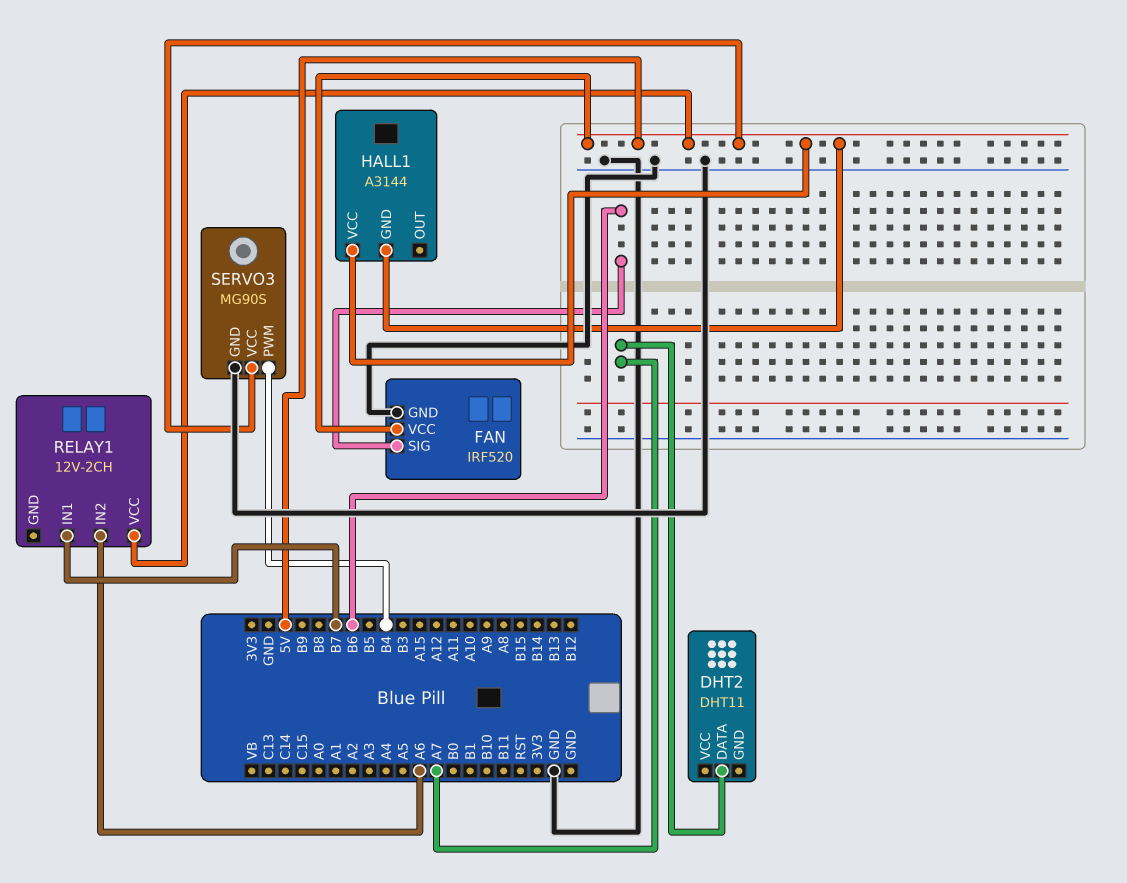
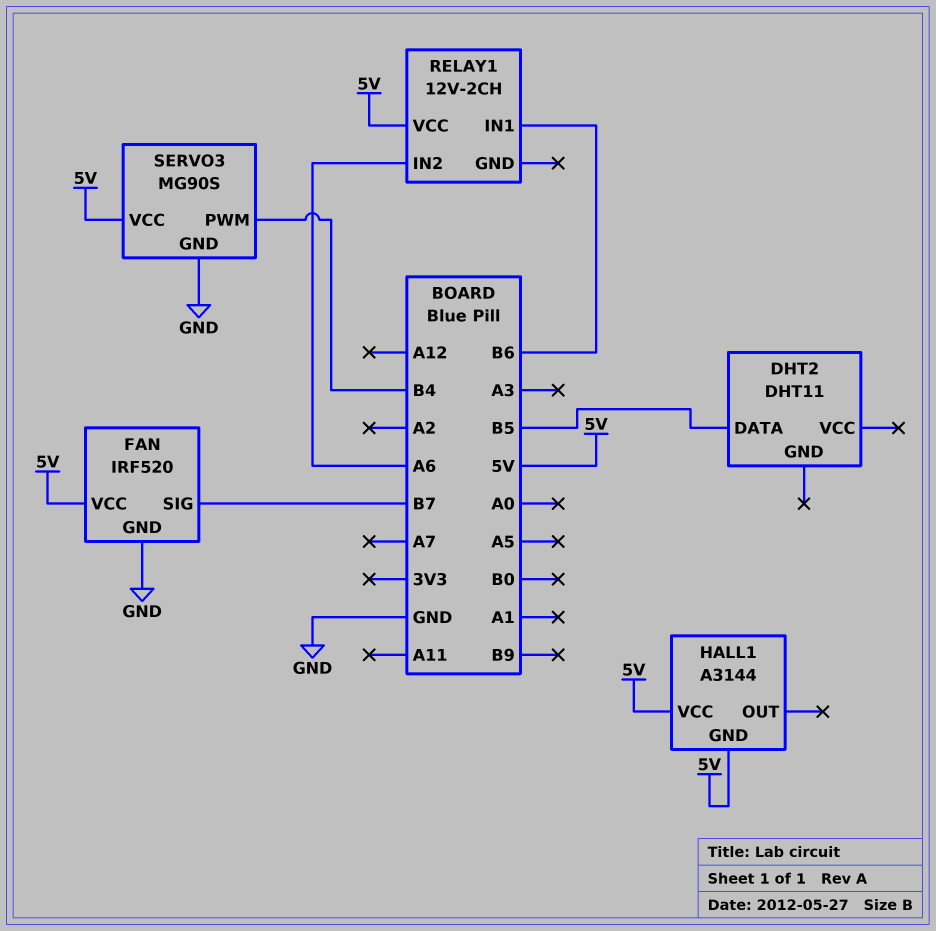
DHT2 pin DATA: A7 -> B5
FAN pin SIG: B6 -> B7
RELAY1 pin IN1: B7 -> B6

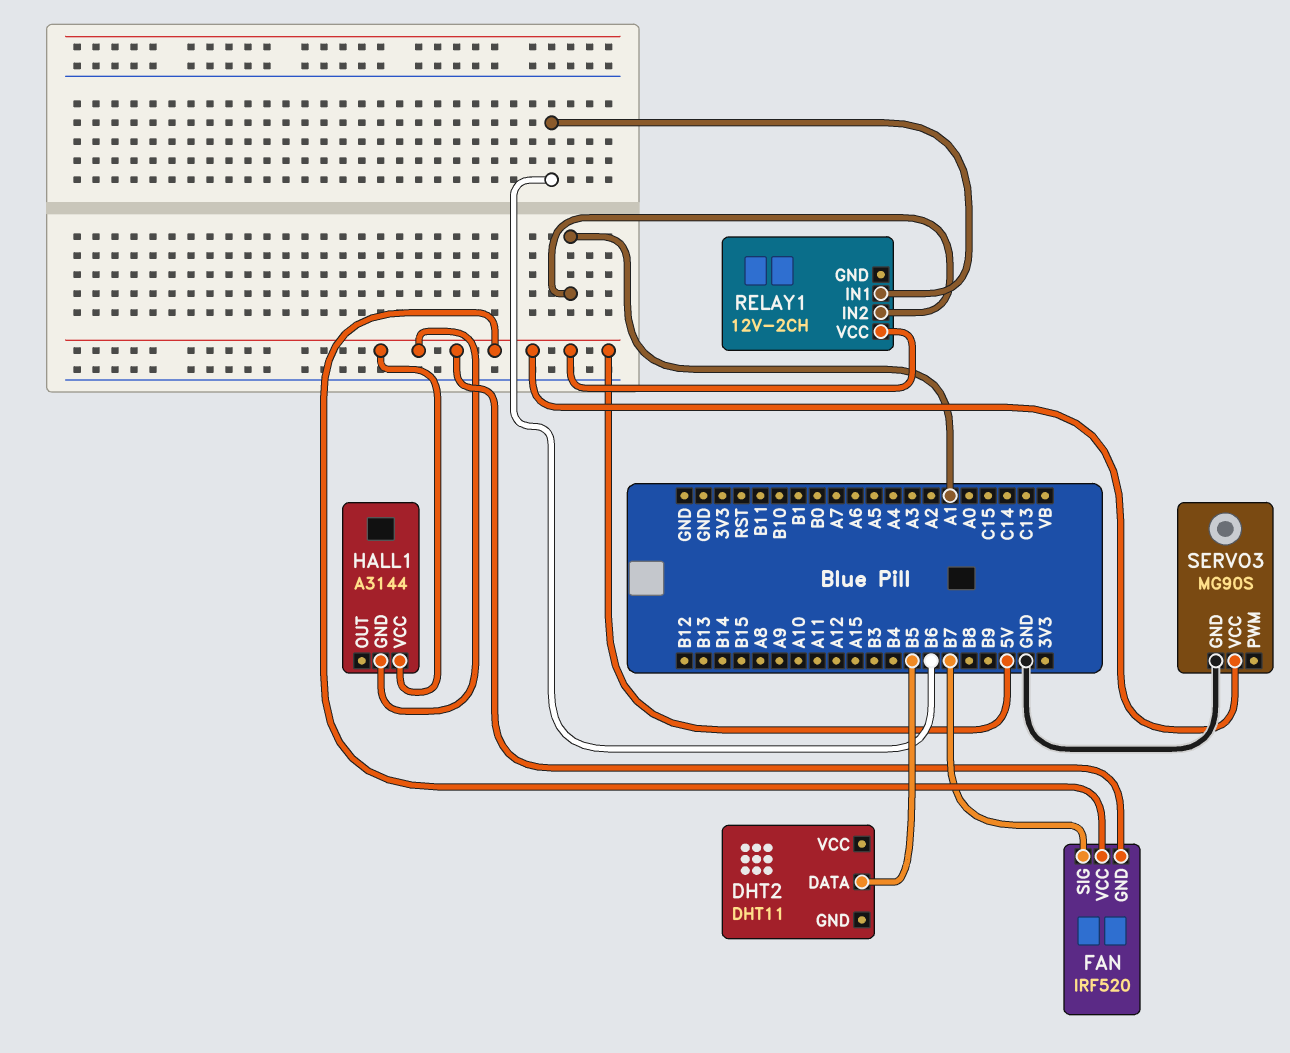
FAN pin GND: GND -> 5V
RELAY1 pin IN2: A6 -> A1
SERVO3 pin PWM: B4 -> none

